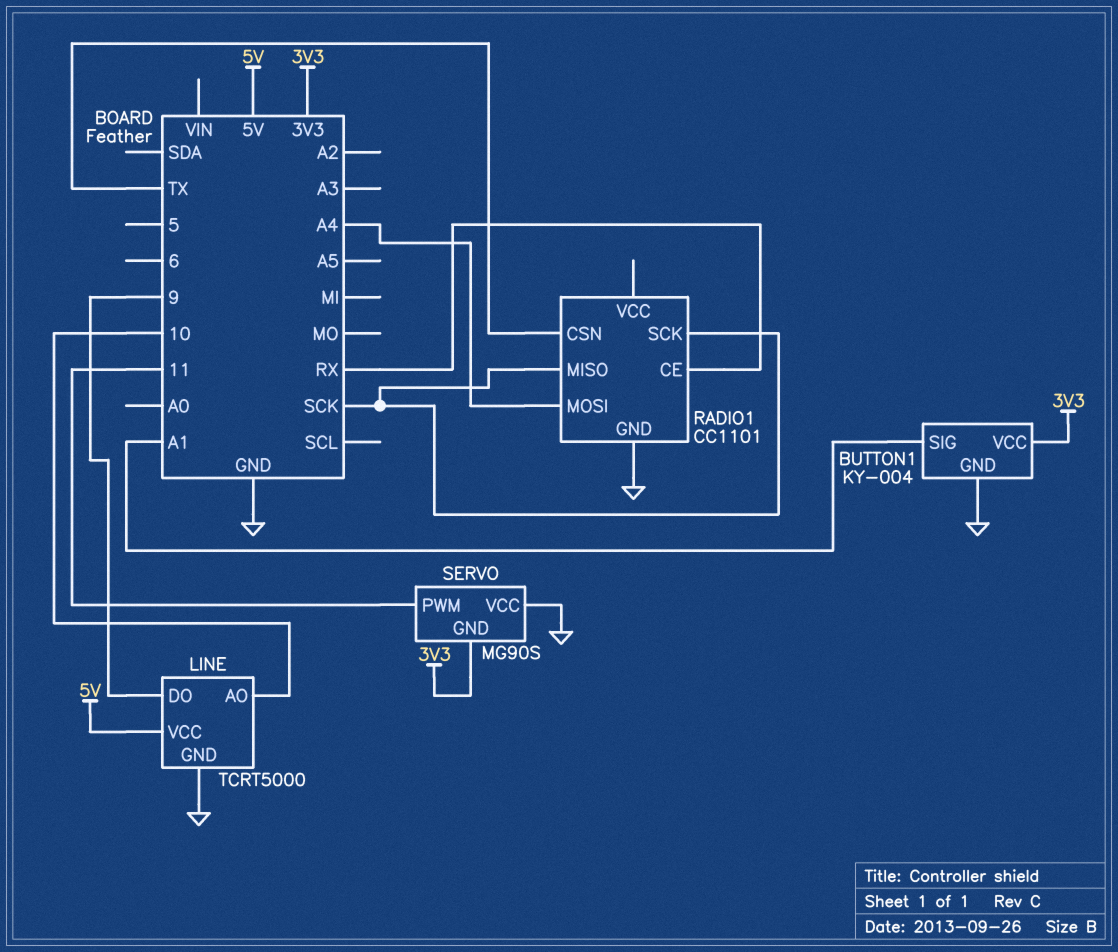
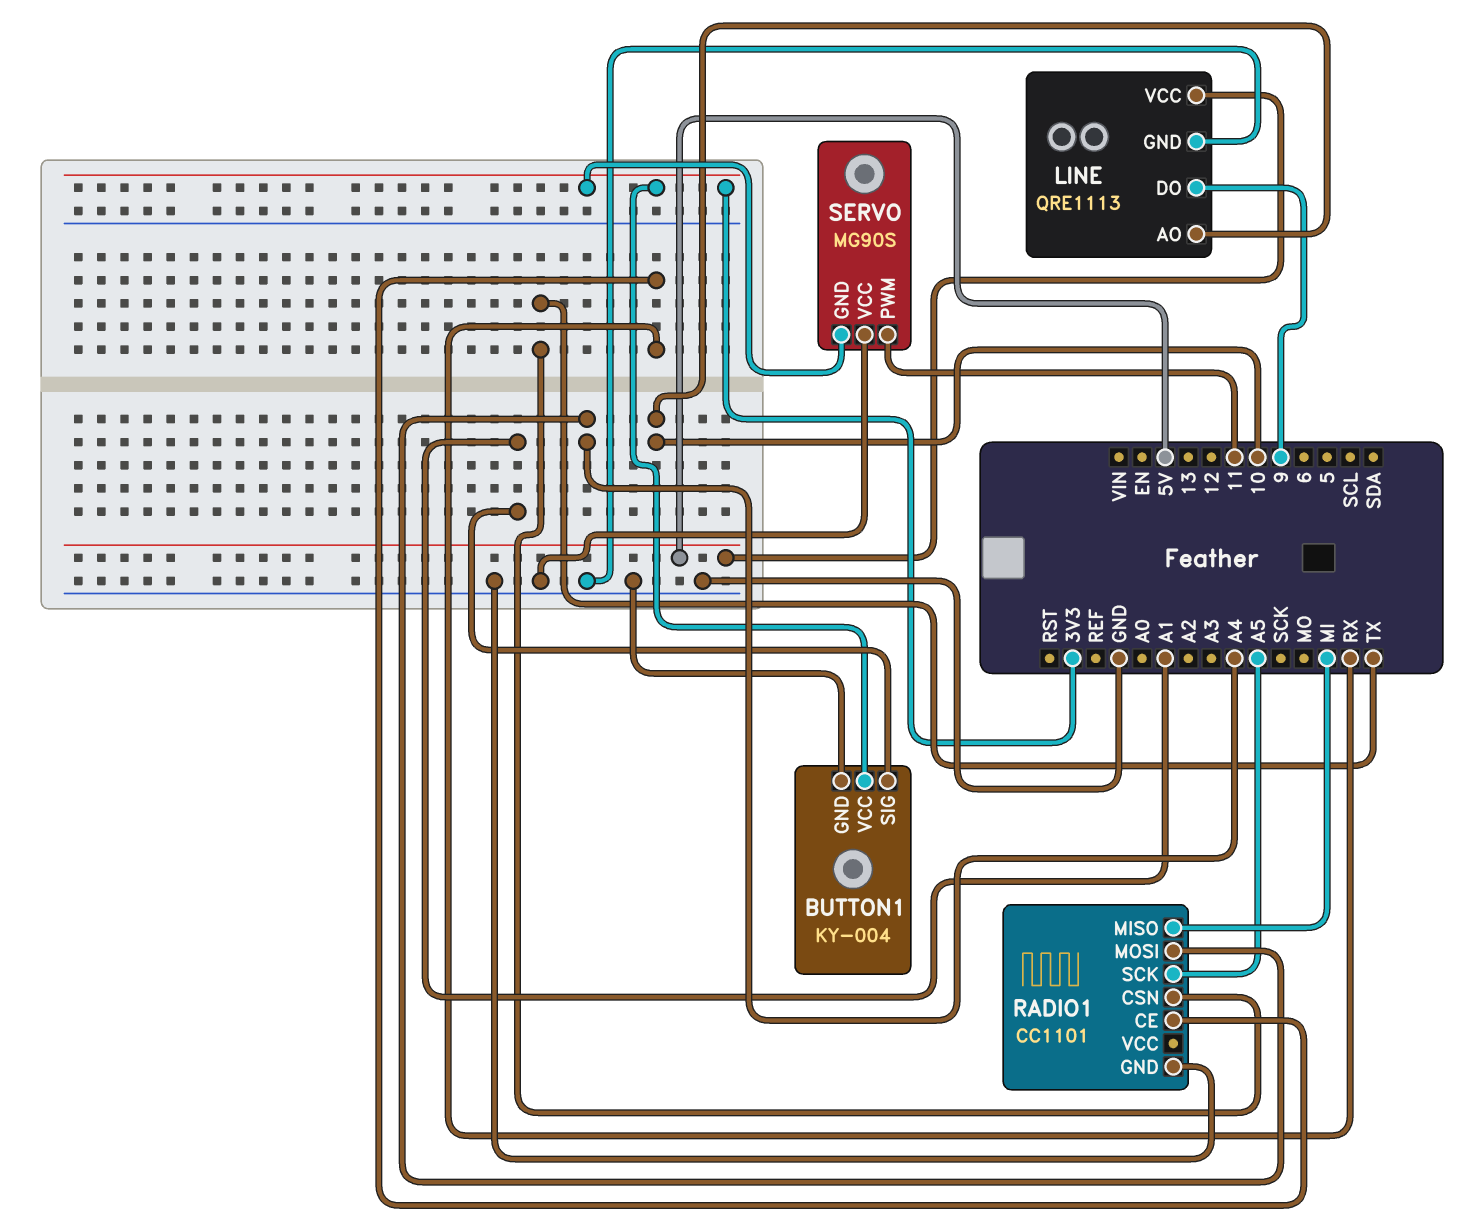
LINE: TCRT5000 -> QRE1113
RADIO1 pin MISO: SCK -> MI
RADIO1 pin SCK: SCK -> A5

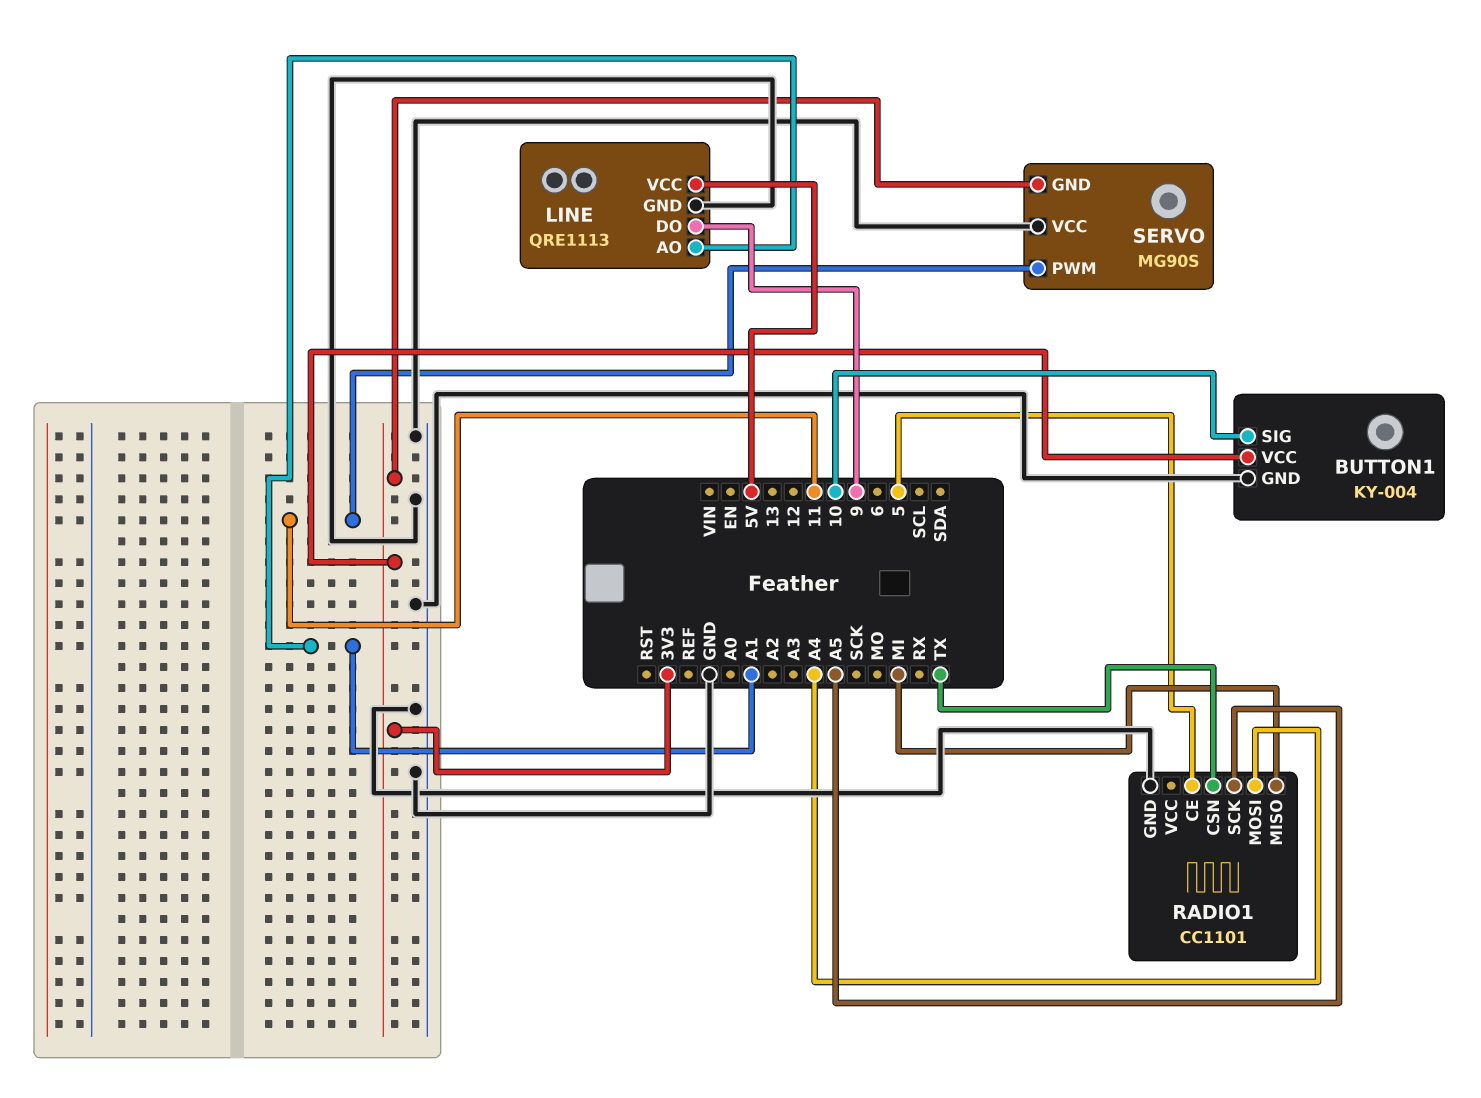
BUTTON1 pin SIG: A1 -> 10
LINE pin AO: 10 -> A1
RADIO1 pin CE: RX -> 5

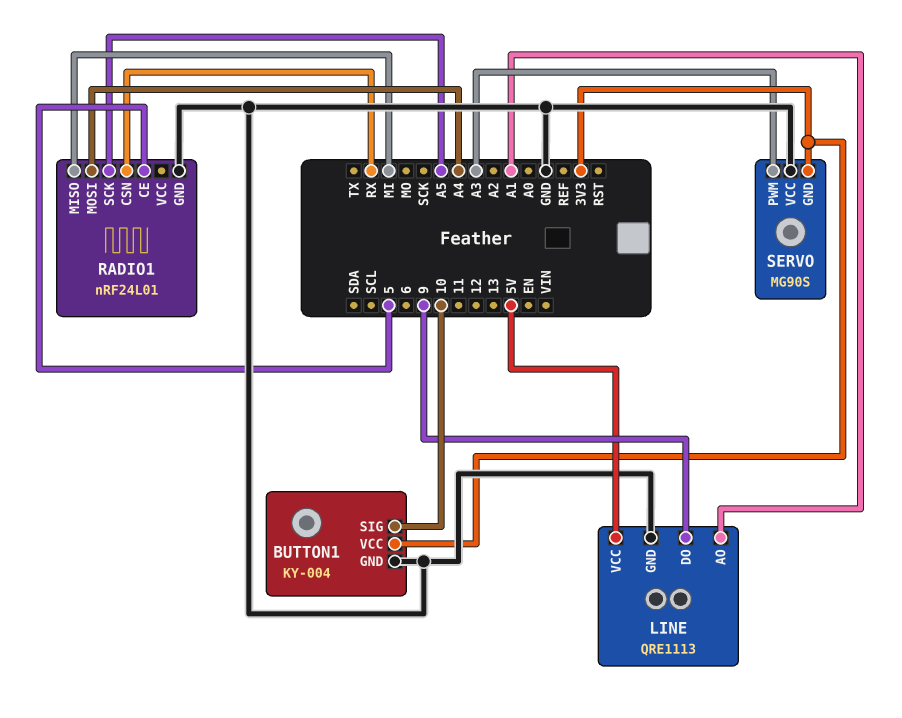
RADIO1: CC1101 -> nRF24L01
RADIO1 pin CSN: TX -> RX
SERVO pin PWM: 11 -> A3

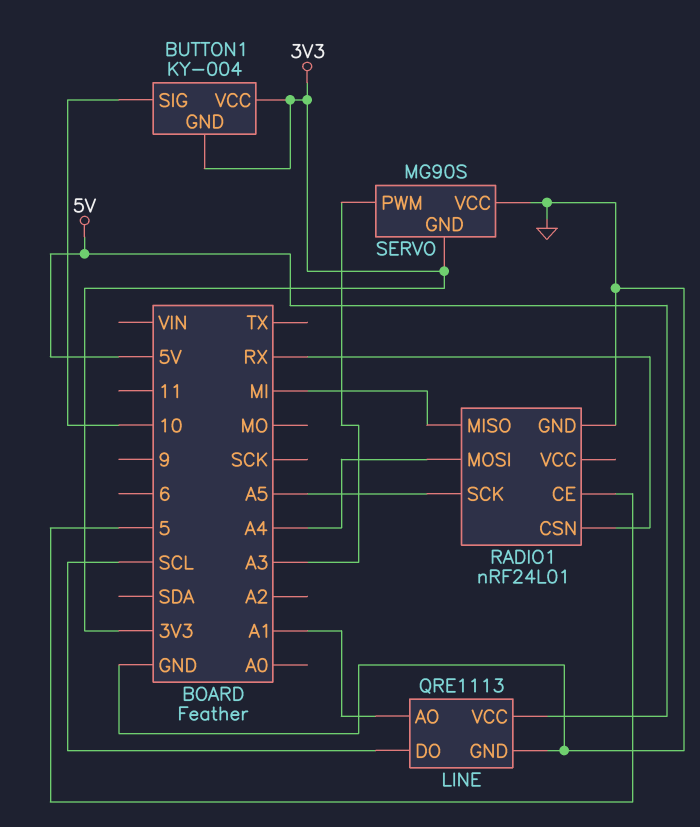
BUTTON1 pin GND: GND -> 3V3
LINE pin DO: 9 -> SCL

